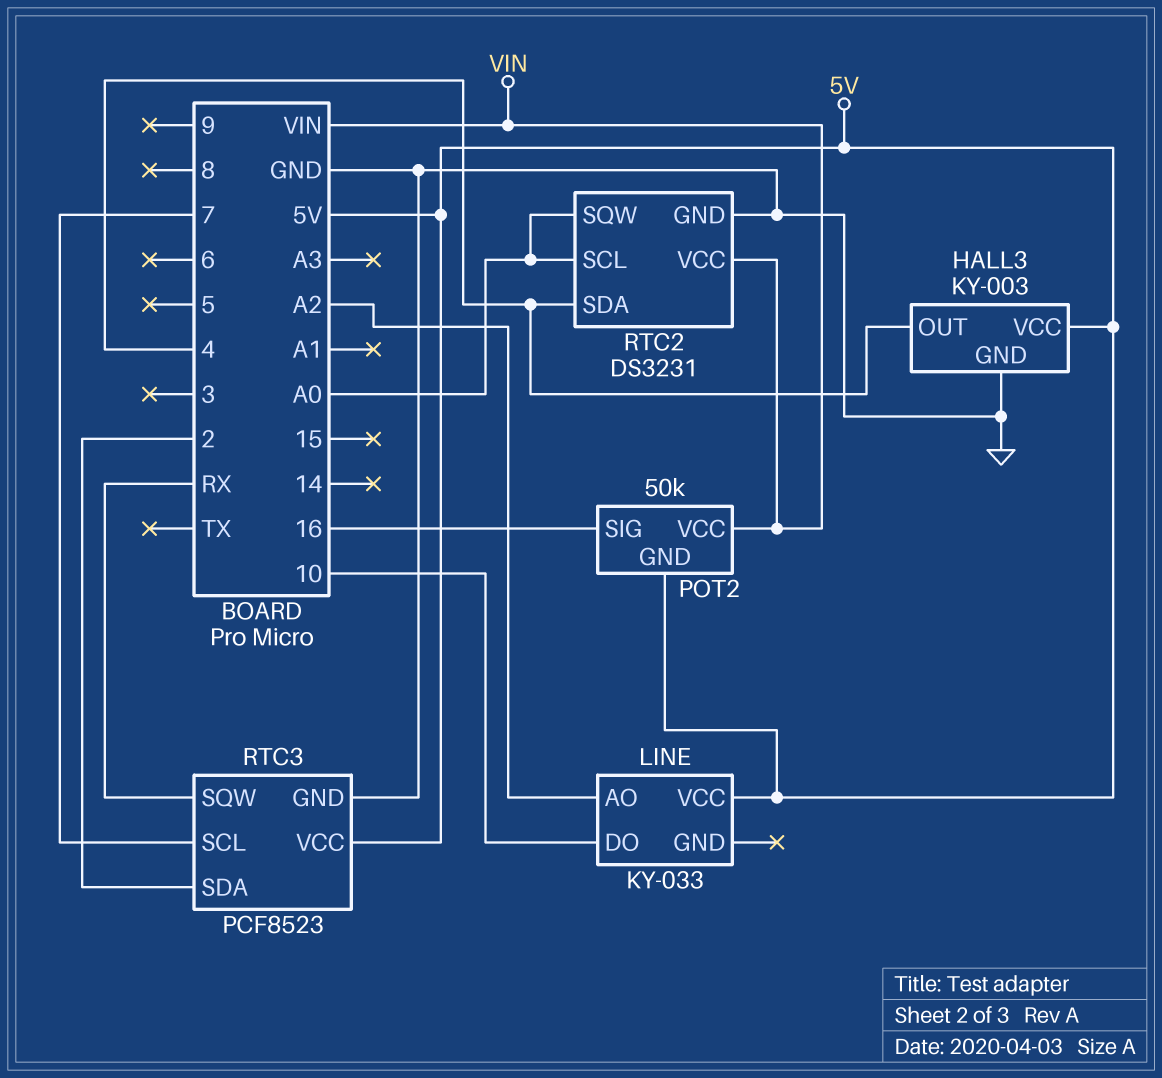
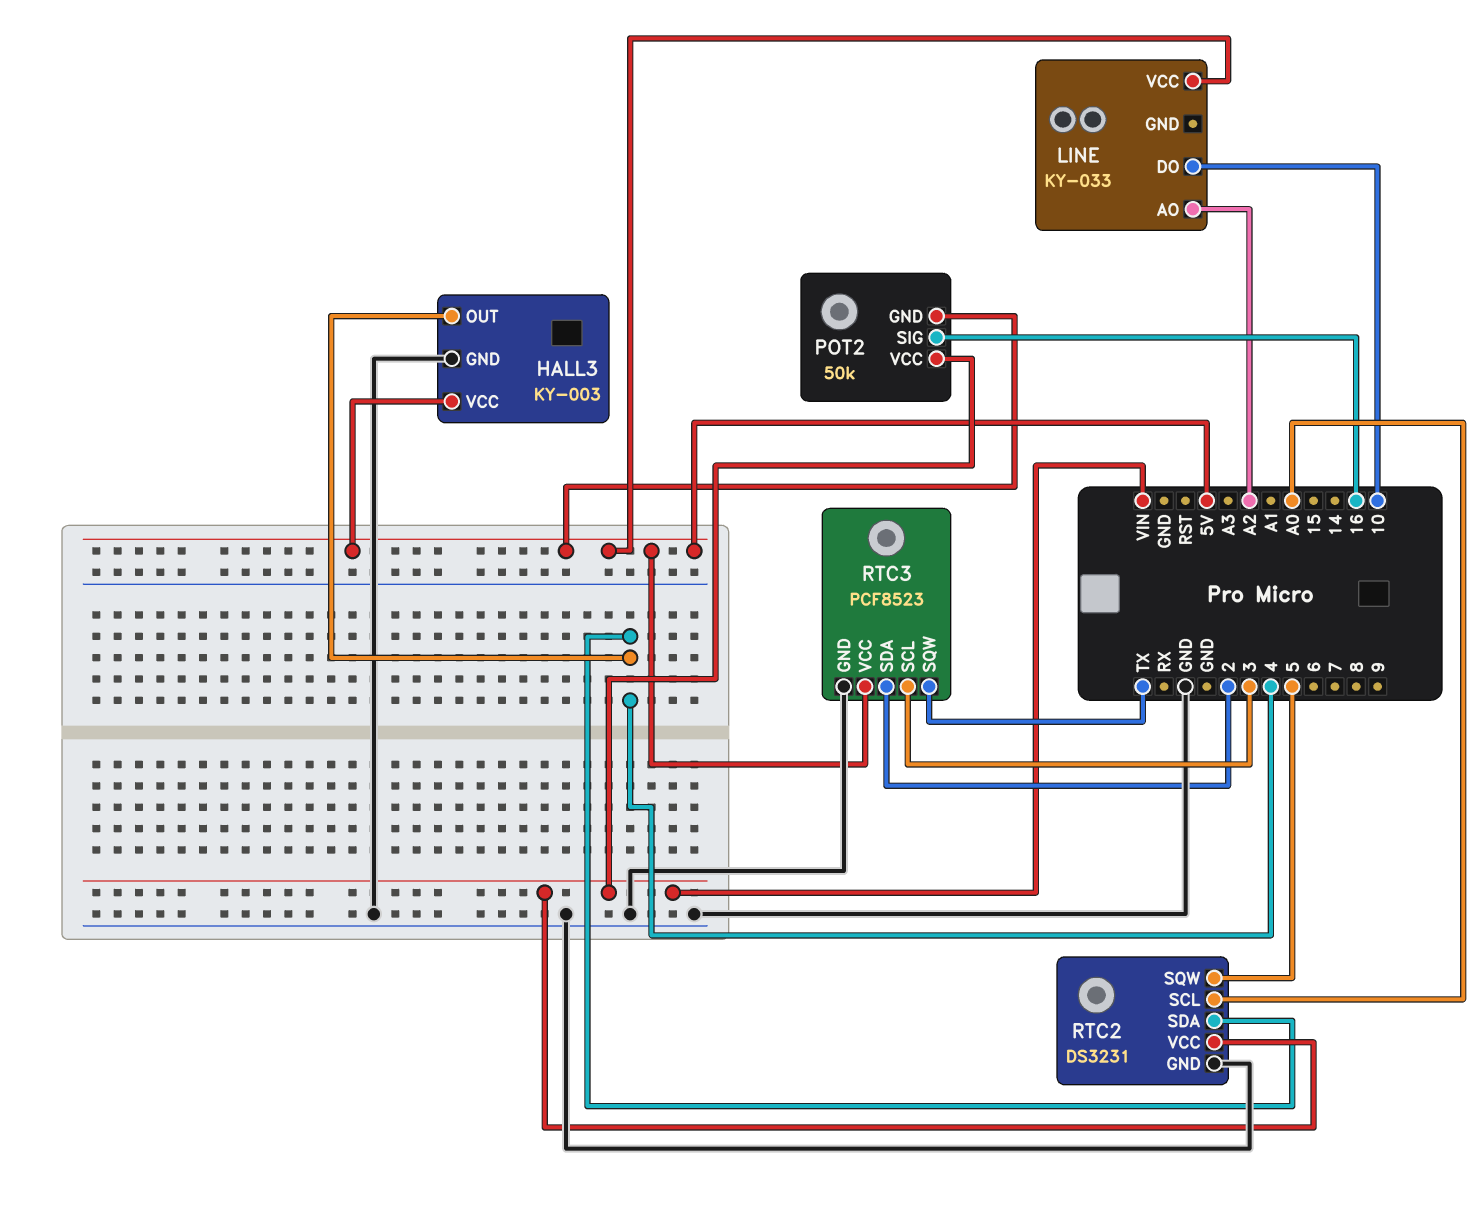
RTC2 pin SQW: A0 -> 5
RTC3 pin SCL: 7 -> 3
RTC3 pin SQW: RX -> TX

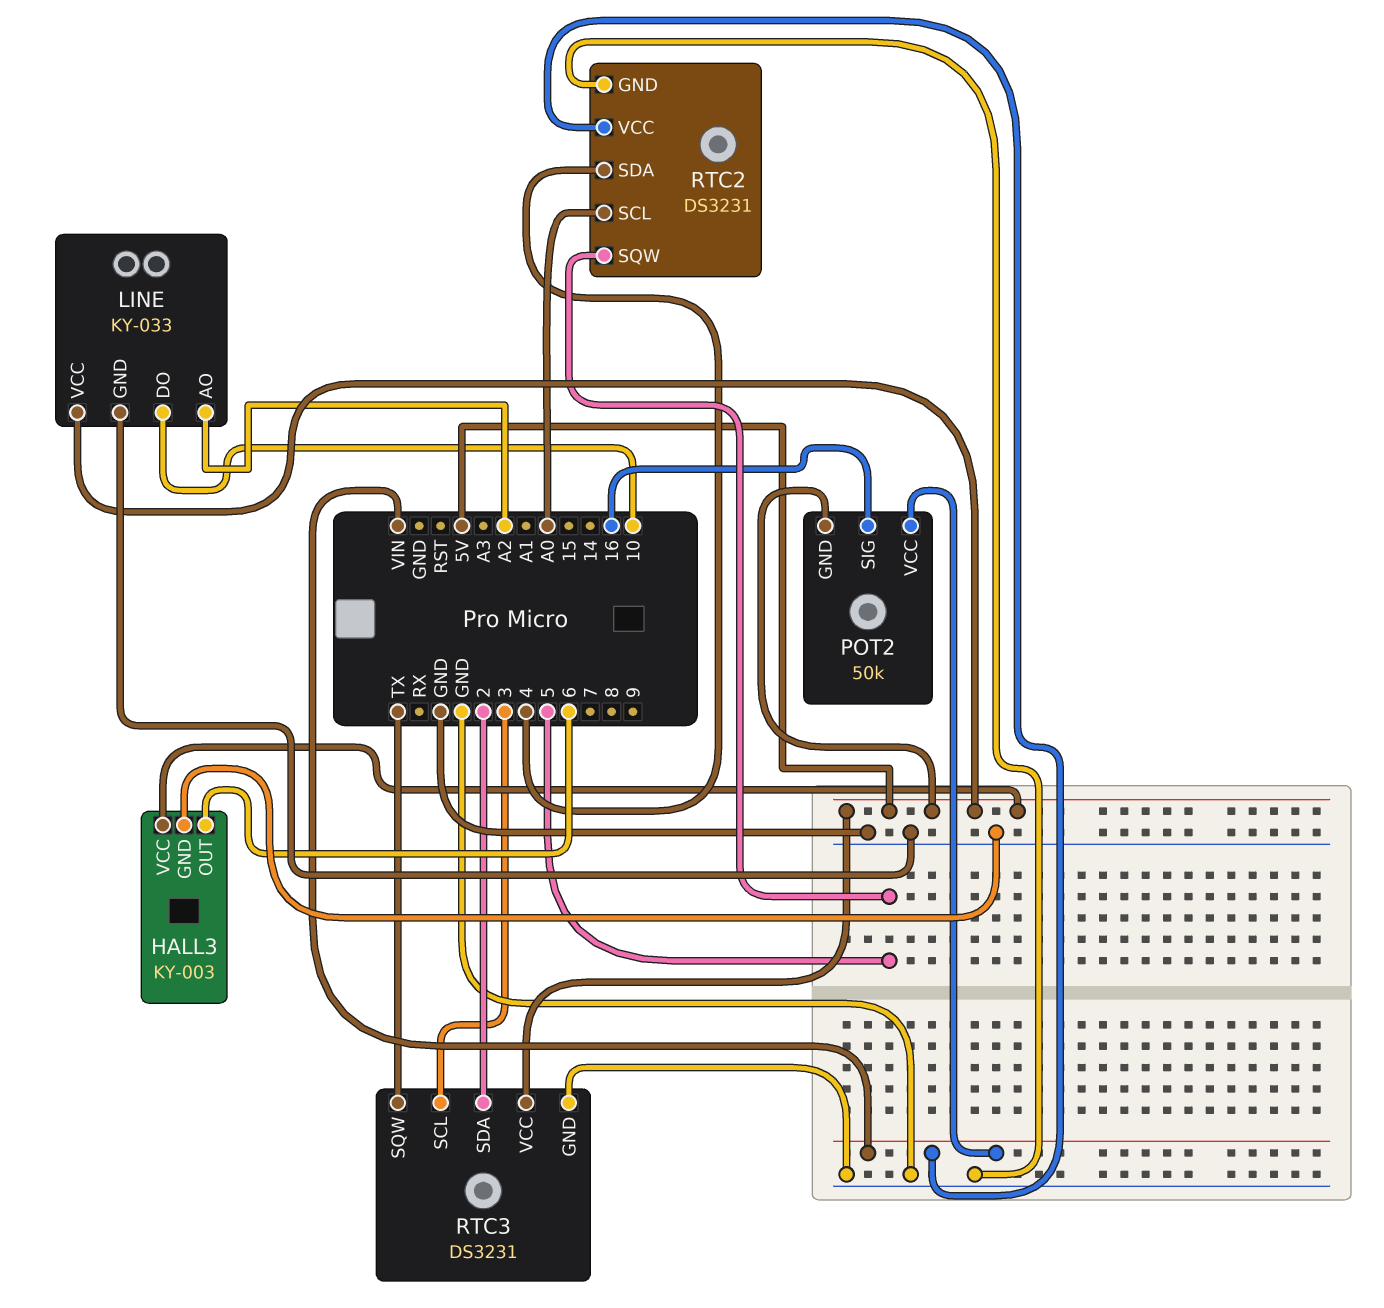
HALL3 pin OUT: 4 -> 6
LINE pin GND: none -> GND
RTC3: PCF8523 -> DS3231

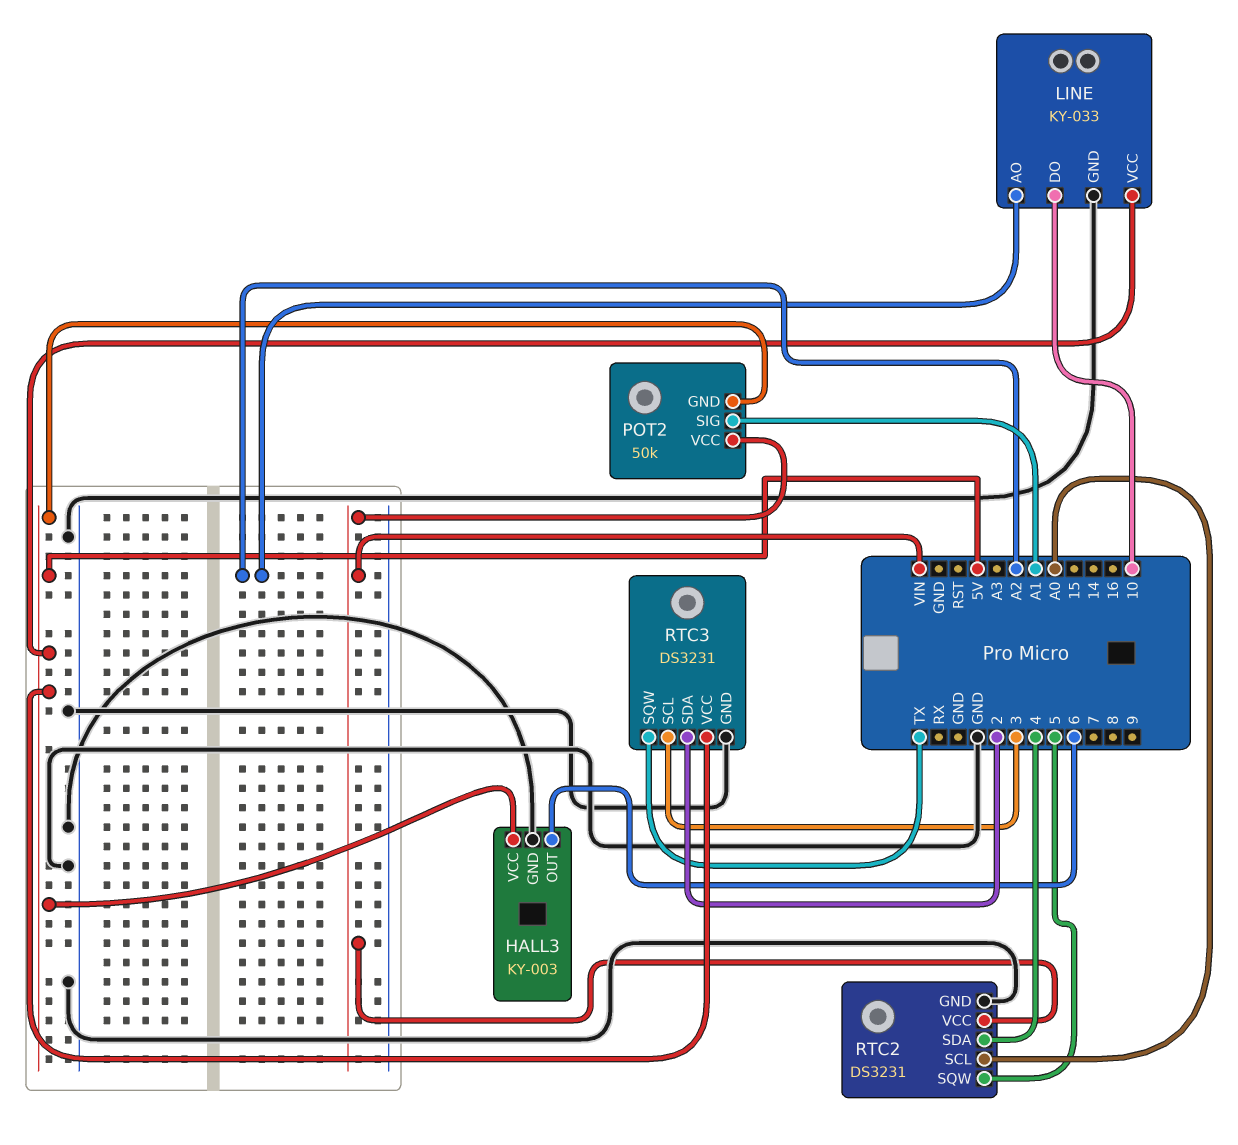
POT2 pin SIG: 16 -> A1

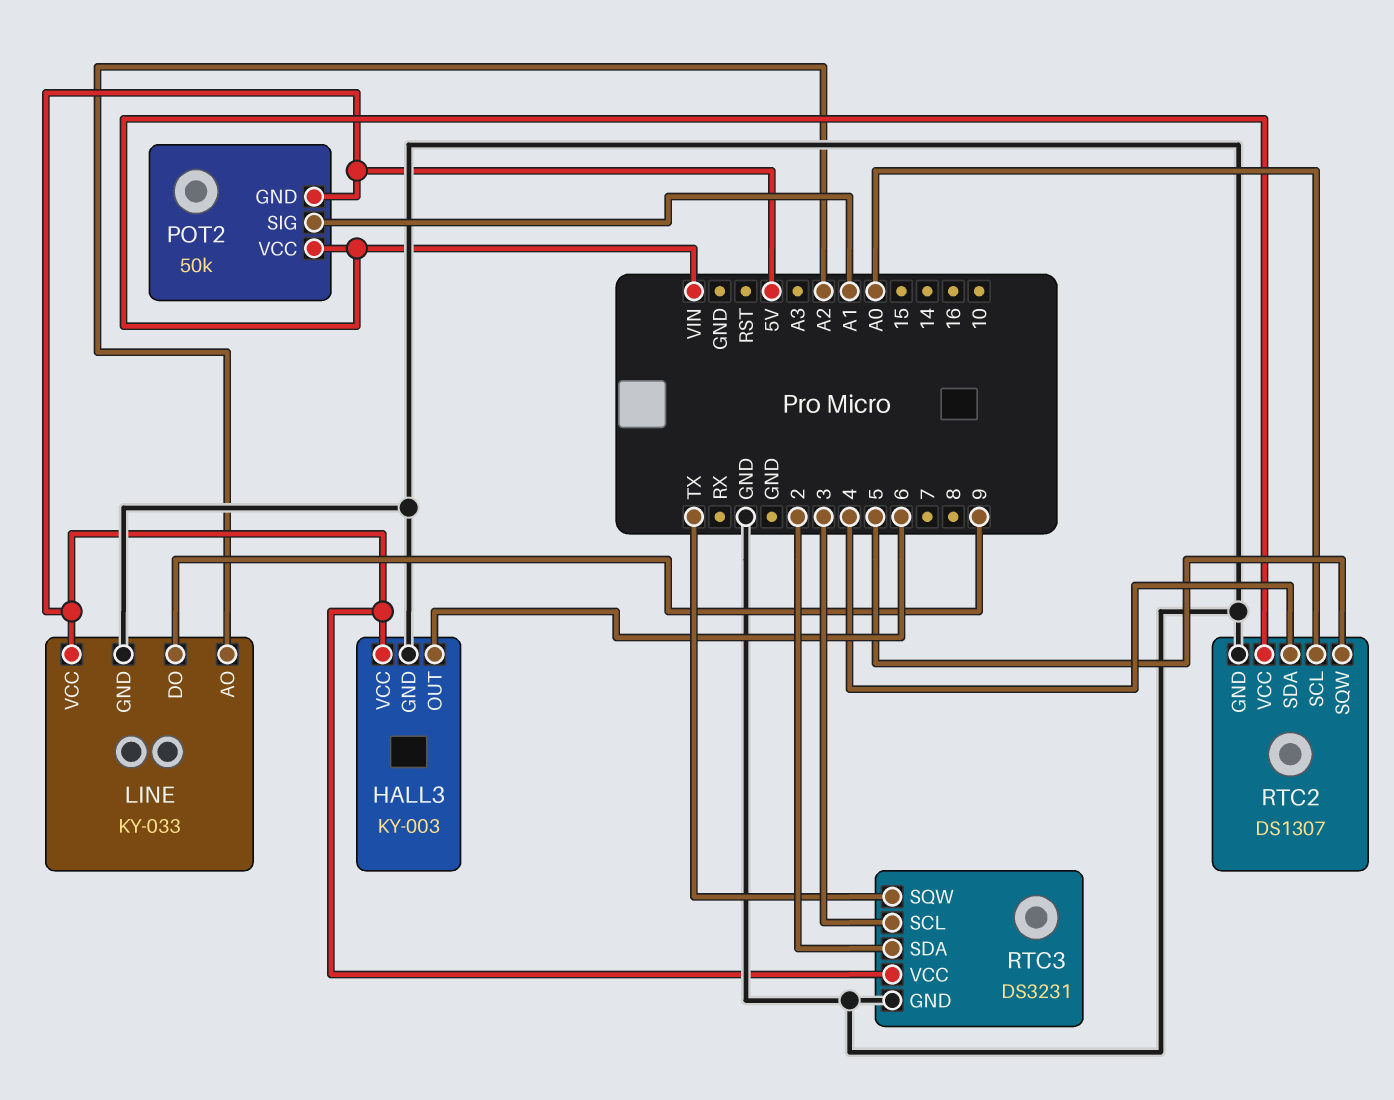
LINE pin DO: 10 -> 9
RTC2: DS3231 -> DS1307

